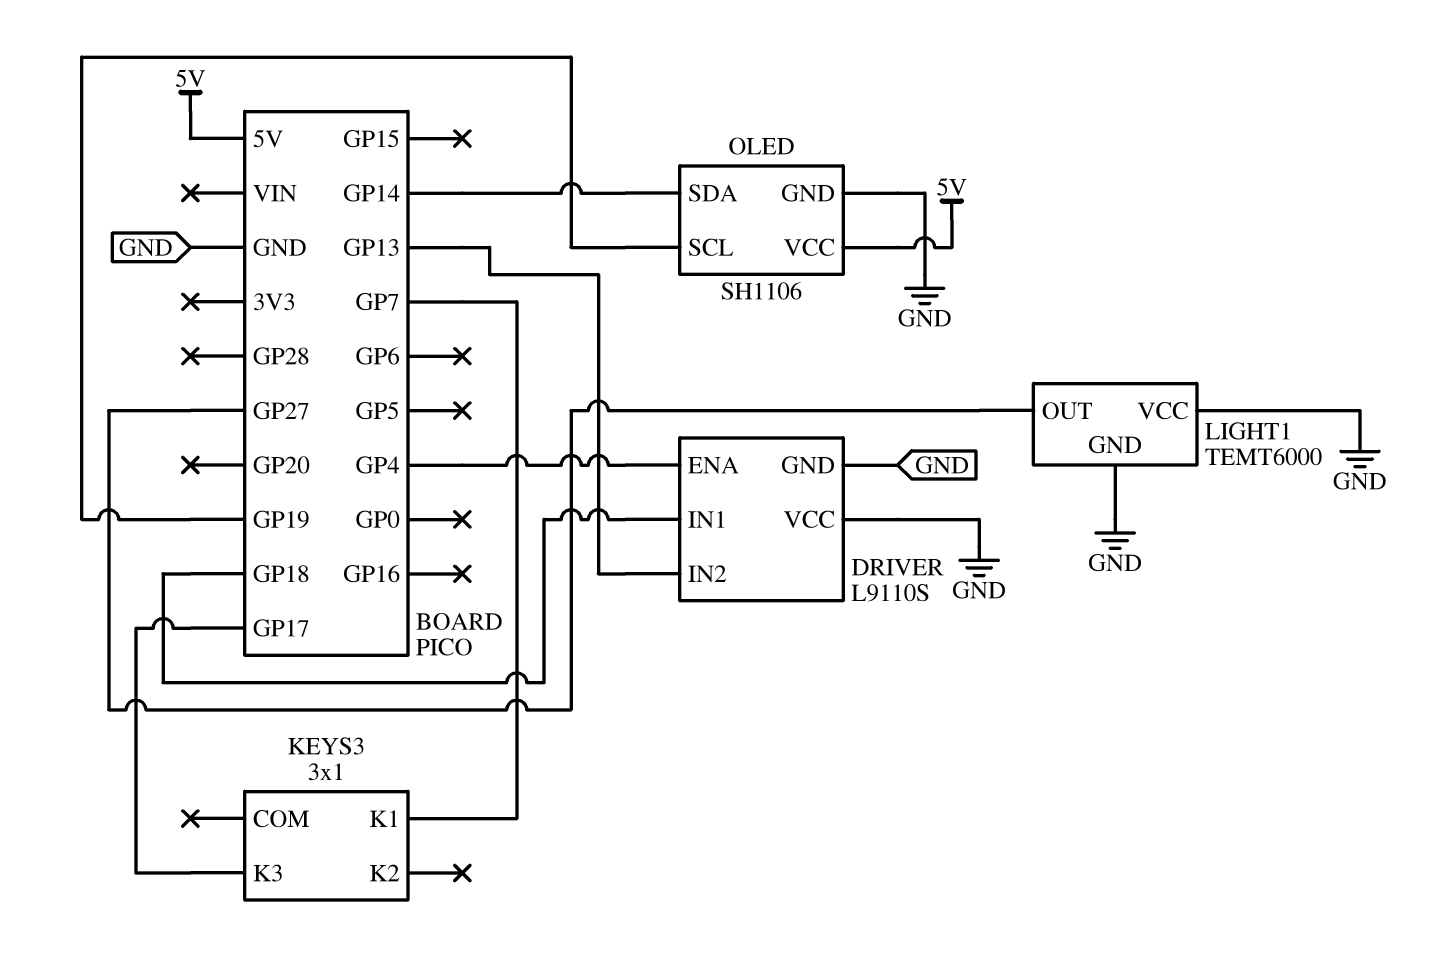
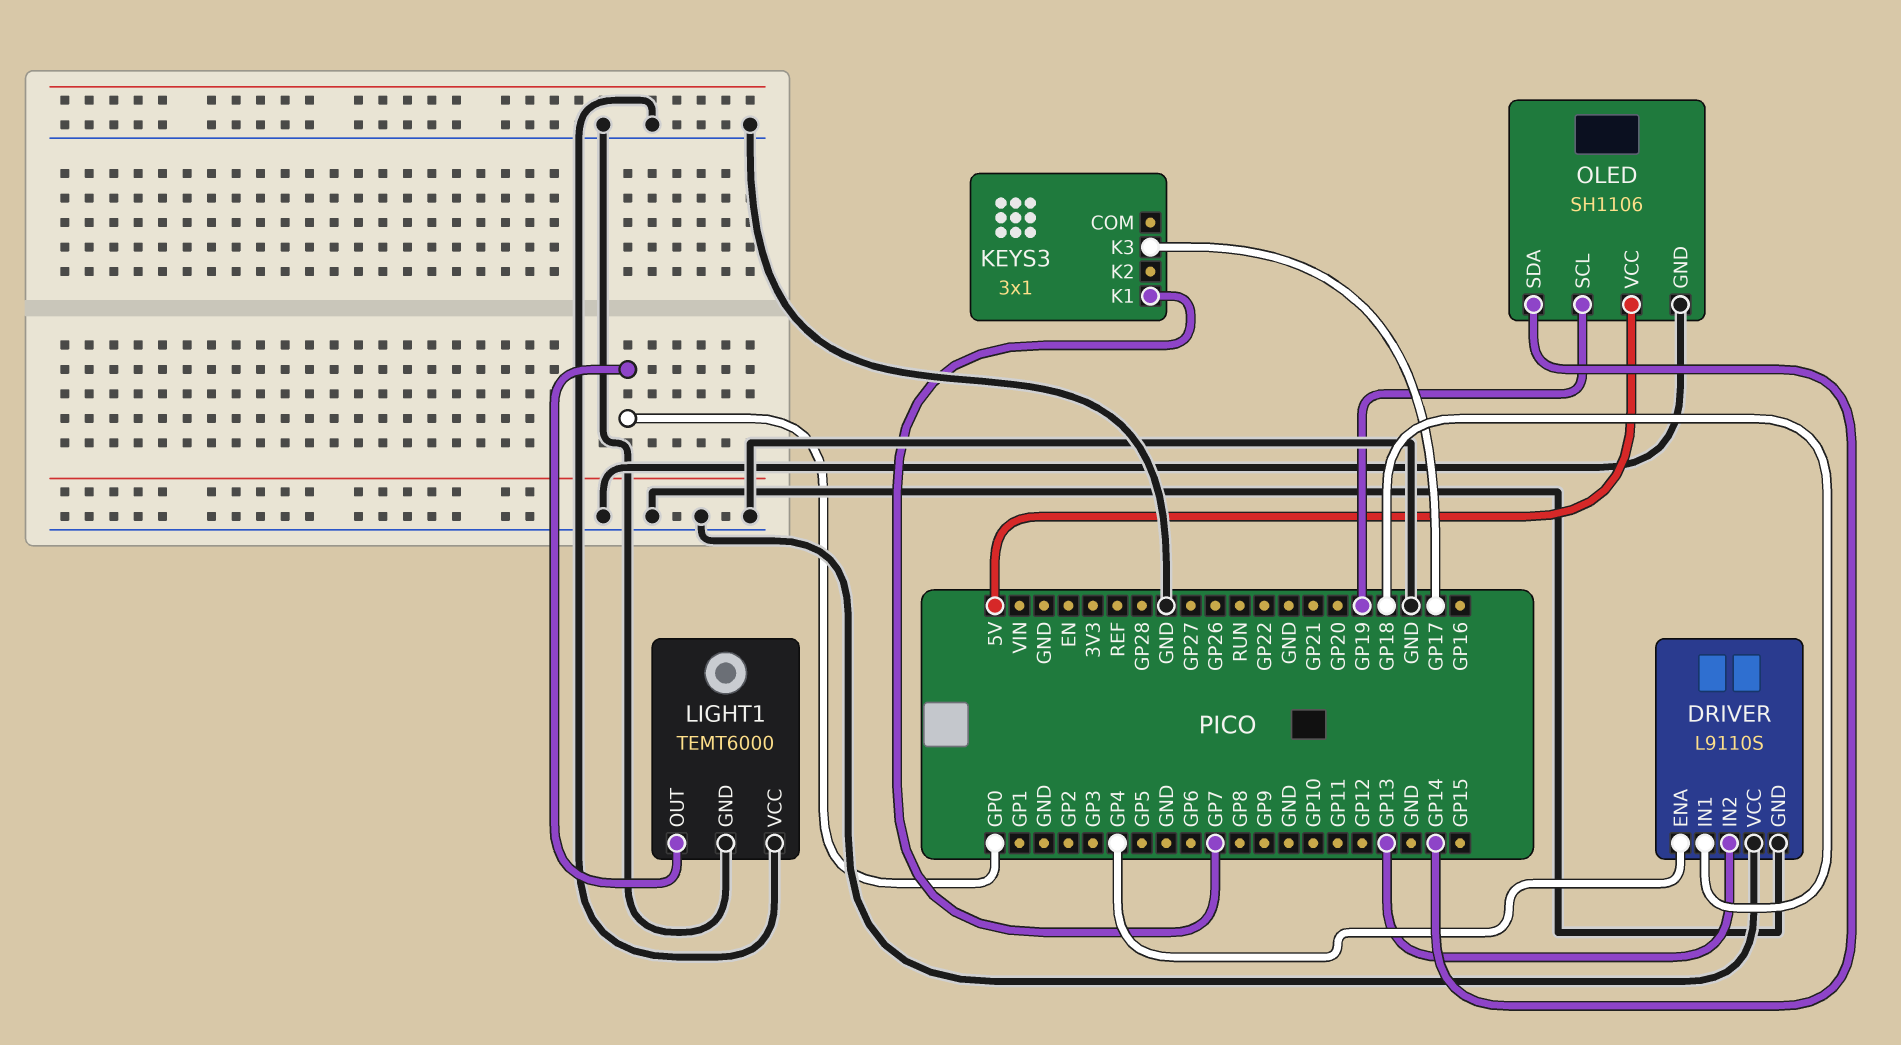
LIGHT1 pin OUT: GP27 -> GP0

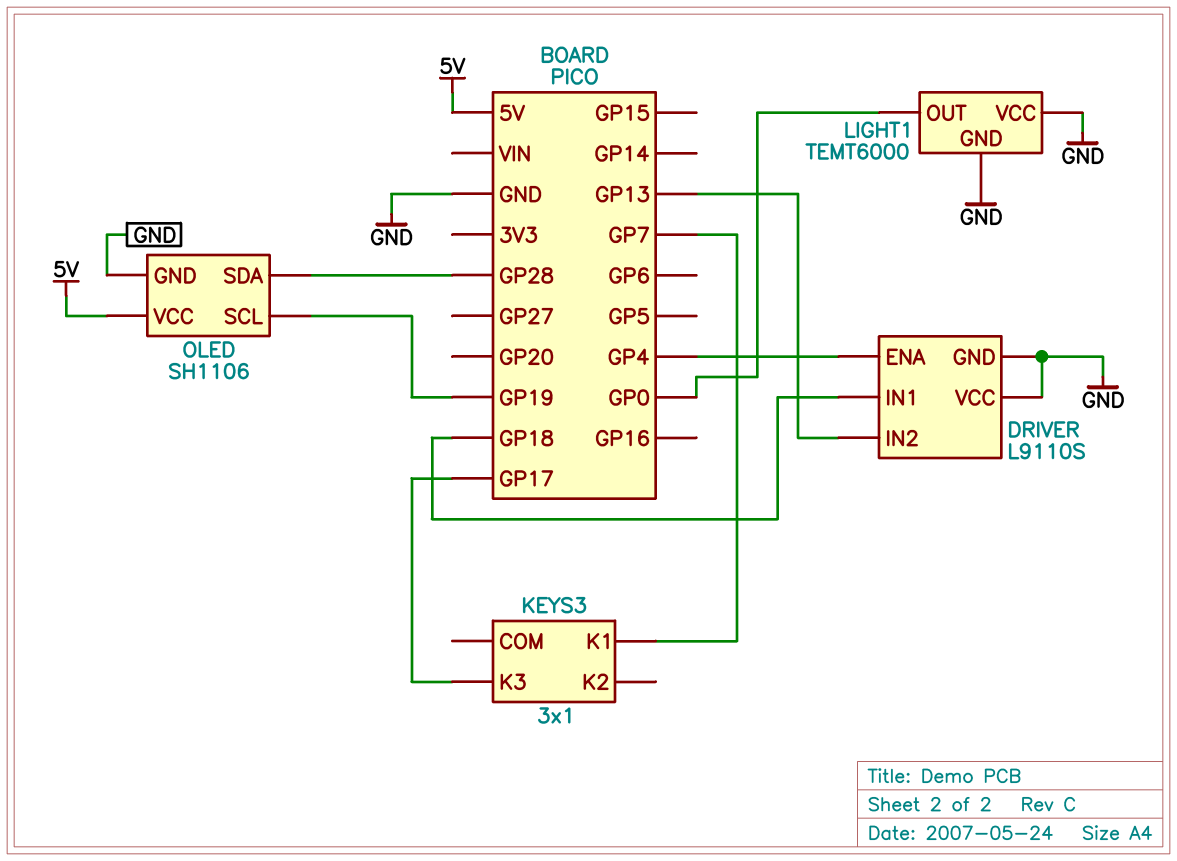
OLED pin SDA: GP14 -> GP28

